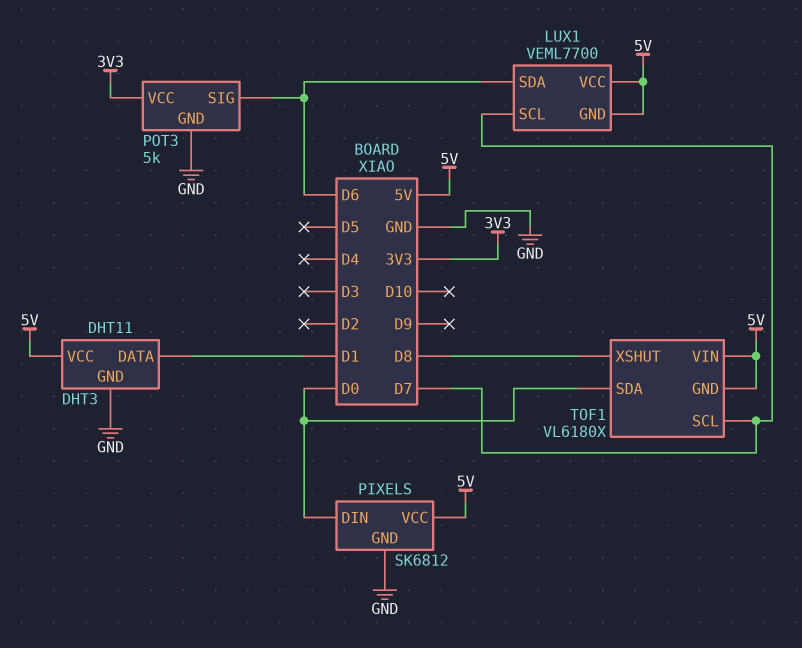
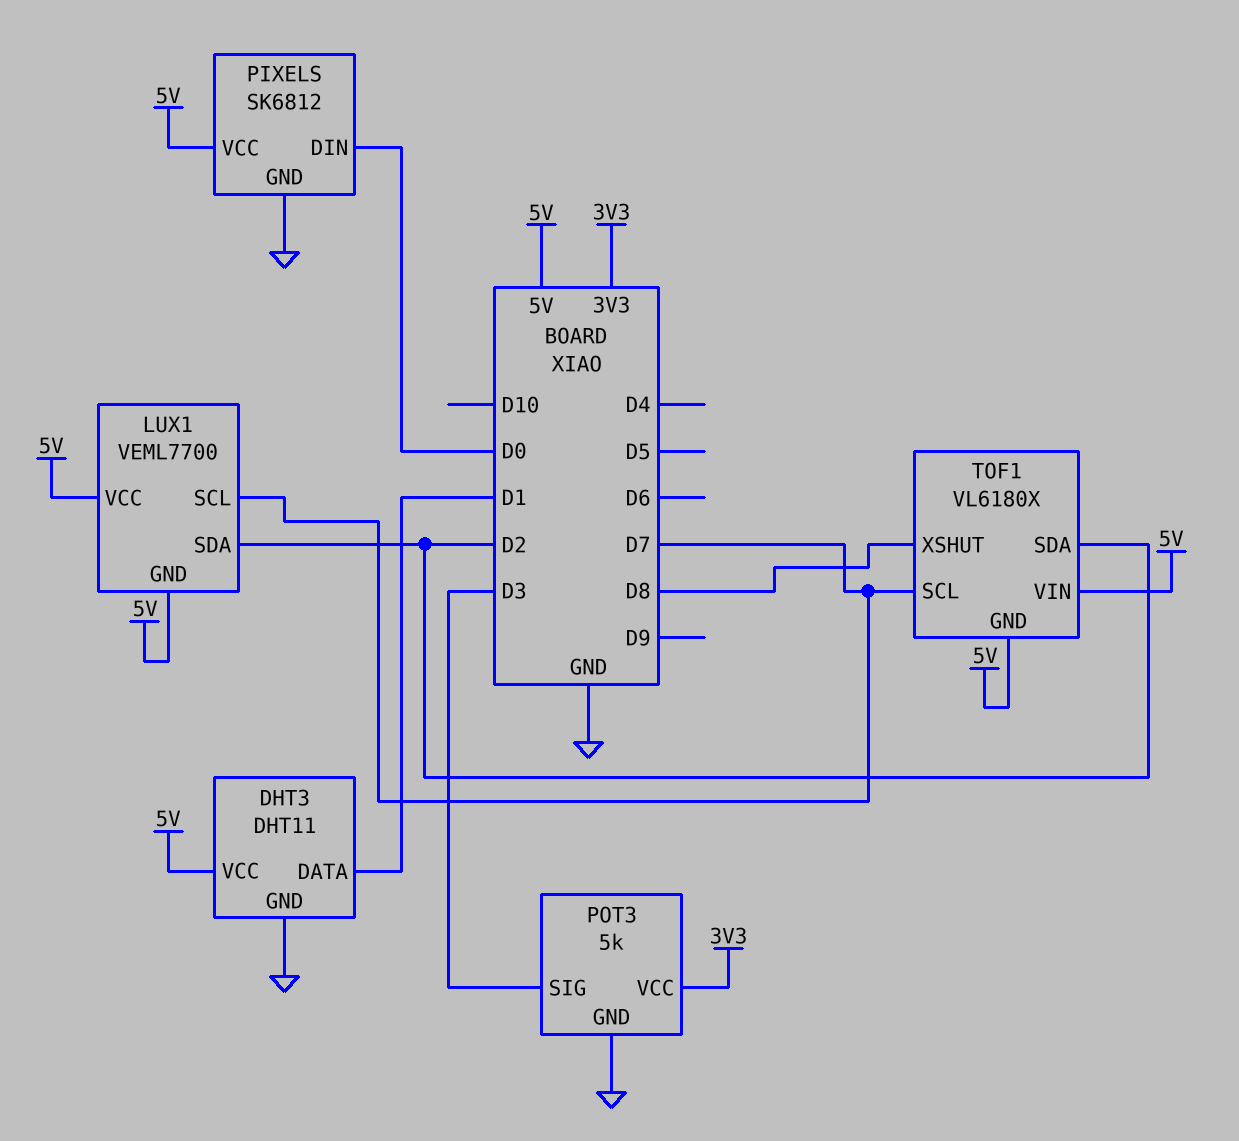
LUX1 pin SDA: D6 -> D2
POT3 pin SIG: D6 -> D3
TOF1 pin SDA: D0 -> D2

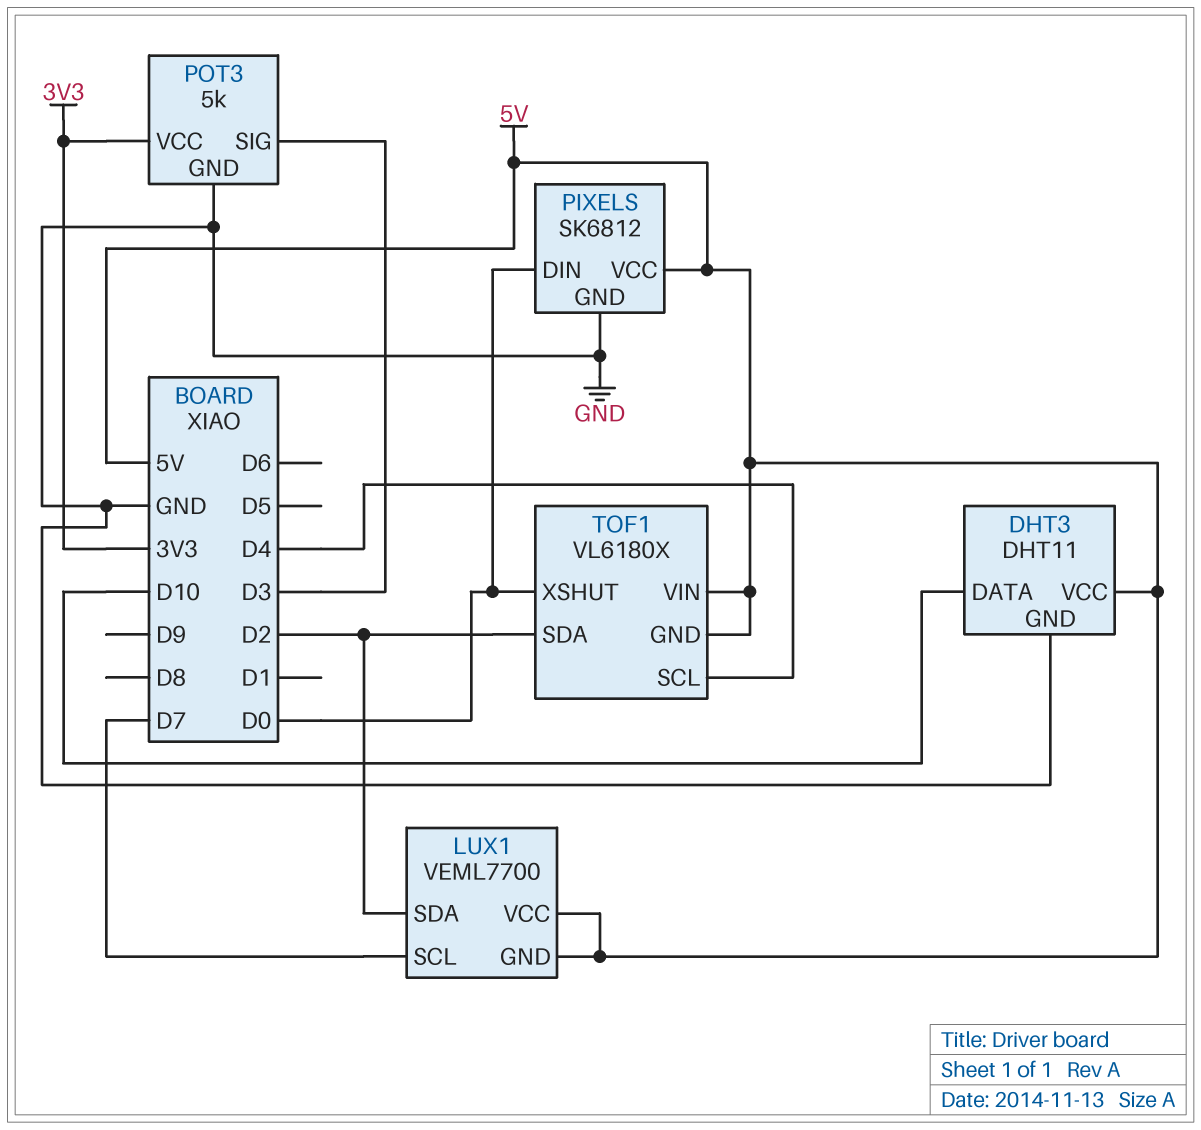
DHT3 pin DATA: D1 -> D10
TOF1 pin SCL: D7 -> D4
TOF1 pin XSHUT: D8 -> D0

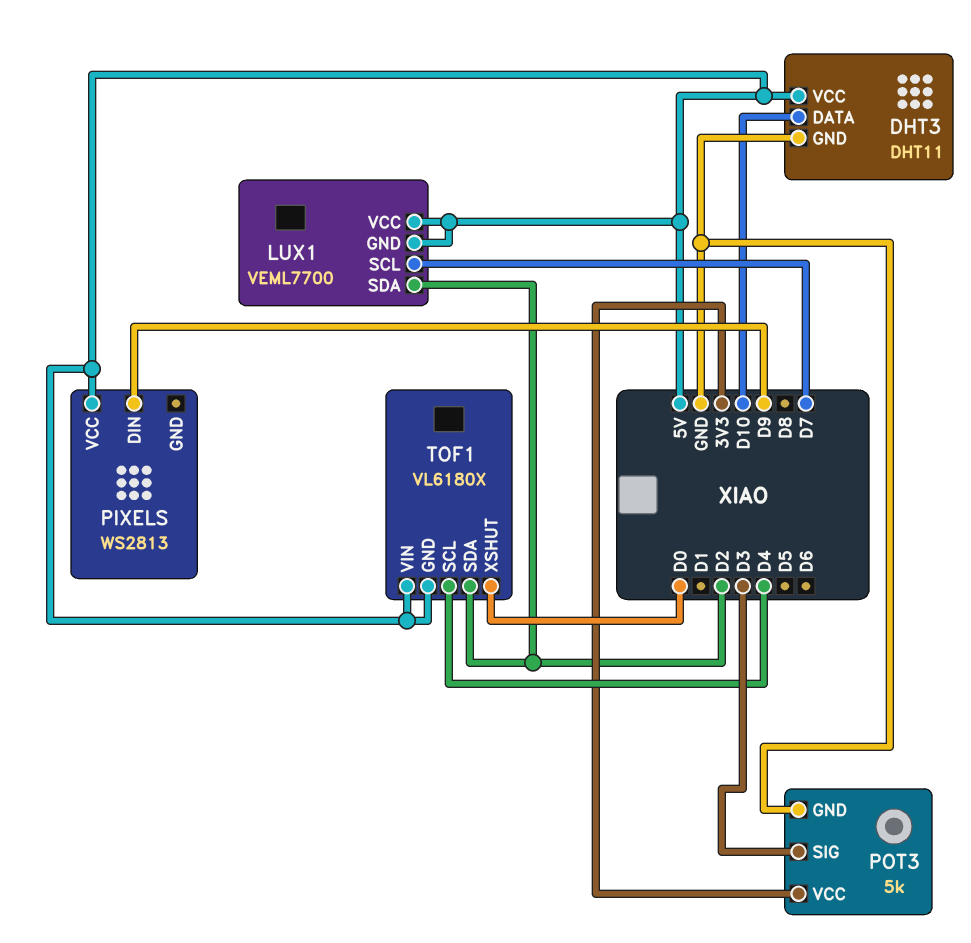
PIXELS: SK6812 -> WS2813
PIXELS pin DIN: D0 -> D9
PIXELS pin GND: GND -> none

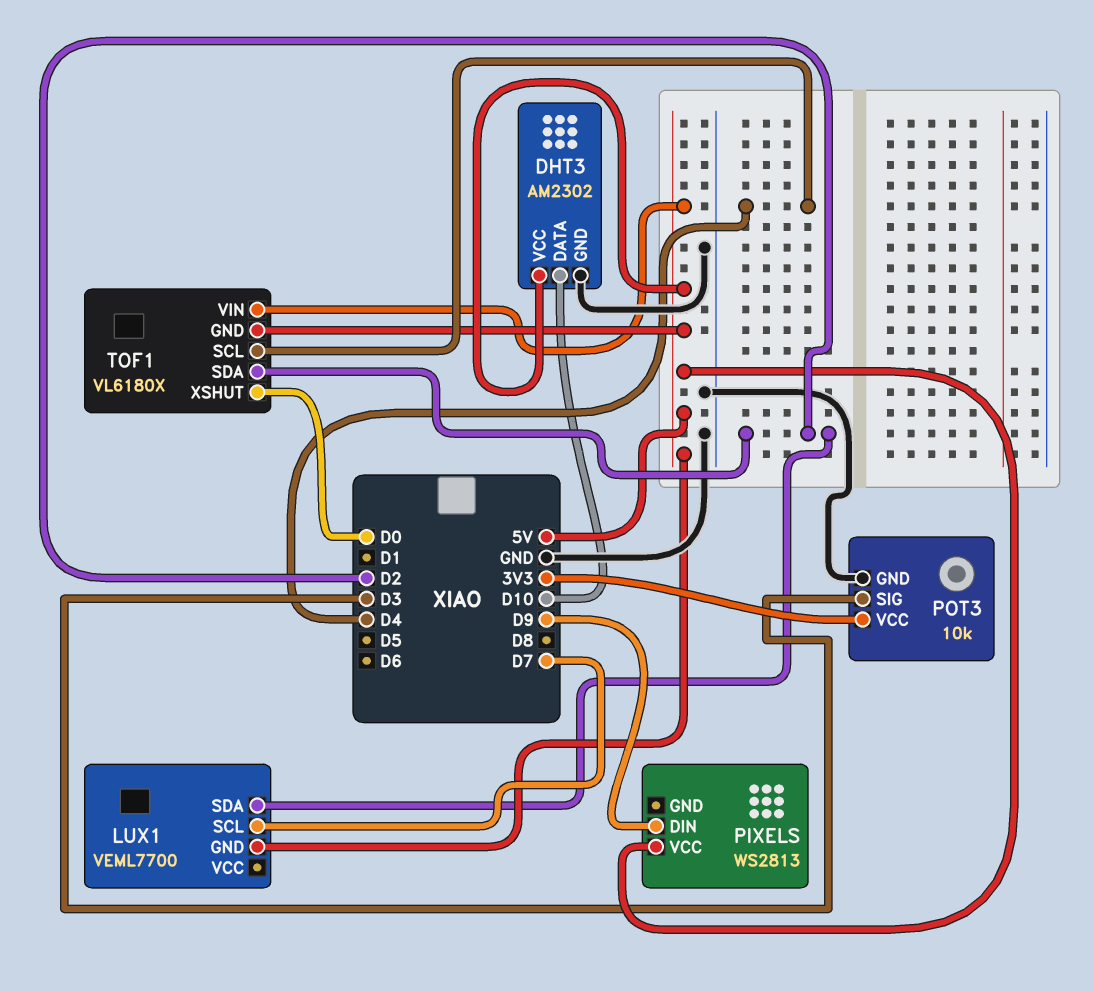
DHT3: DHT11 -> AM2302
LUX1 pin VCC: 5V -> none
POT3: 5k -> 10k

